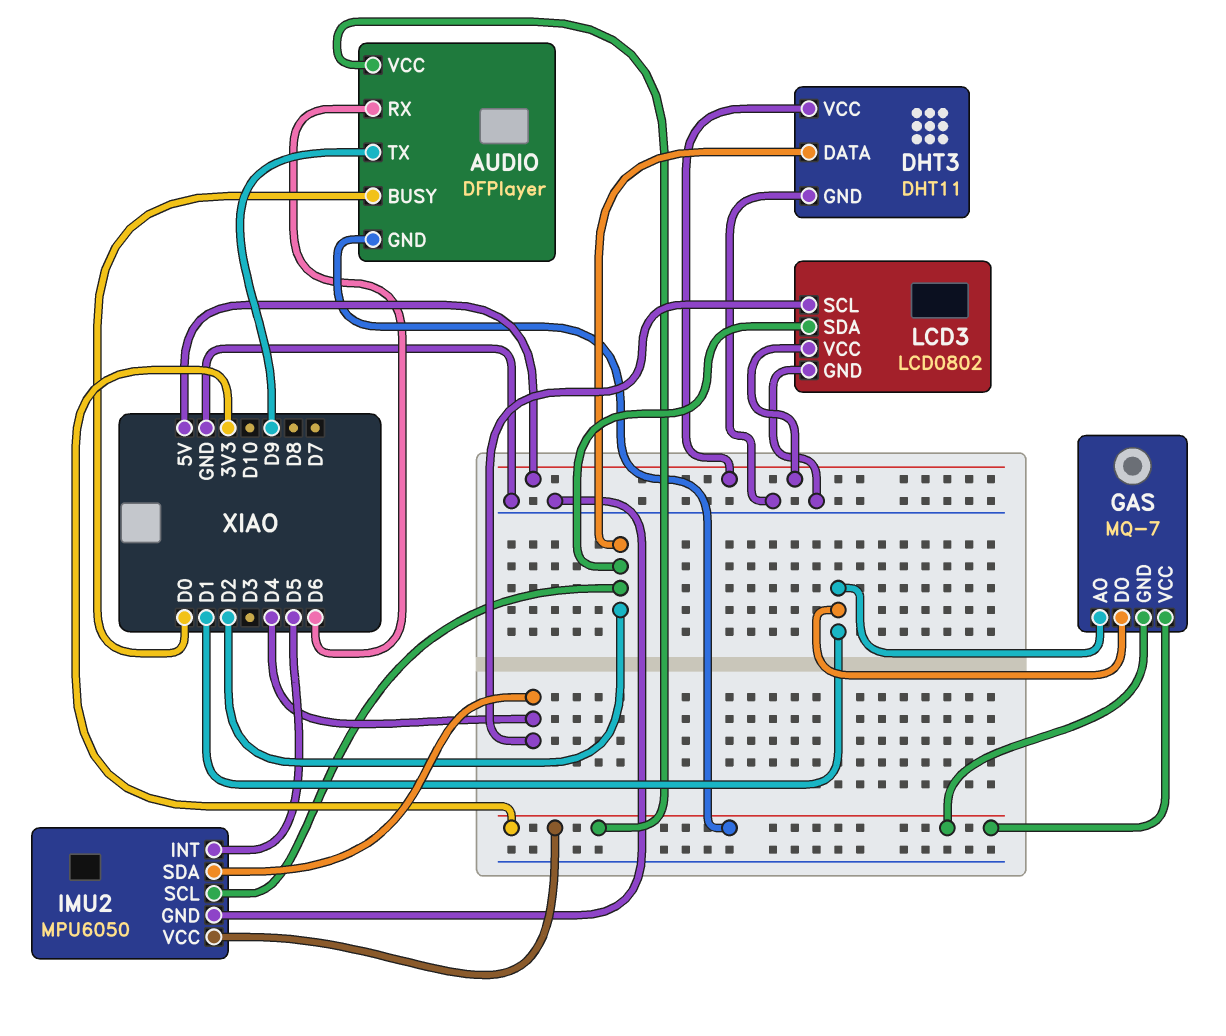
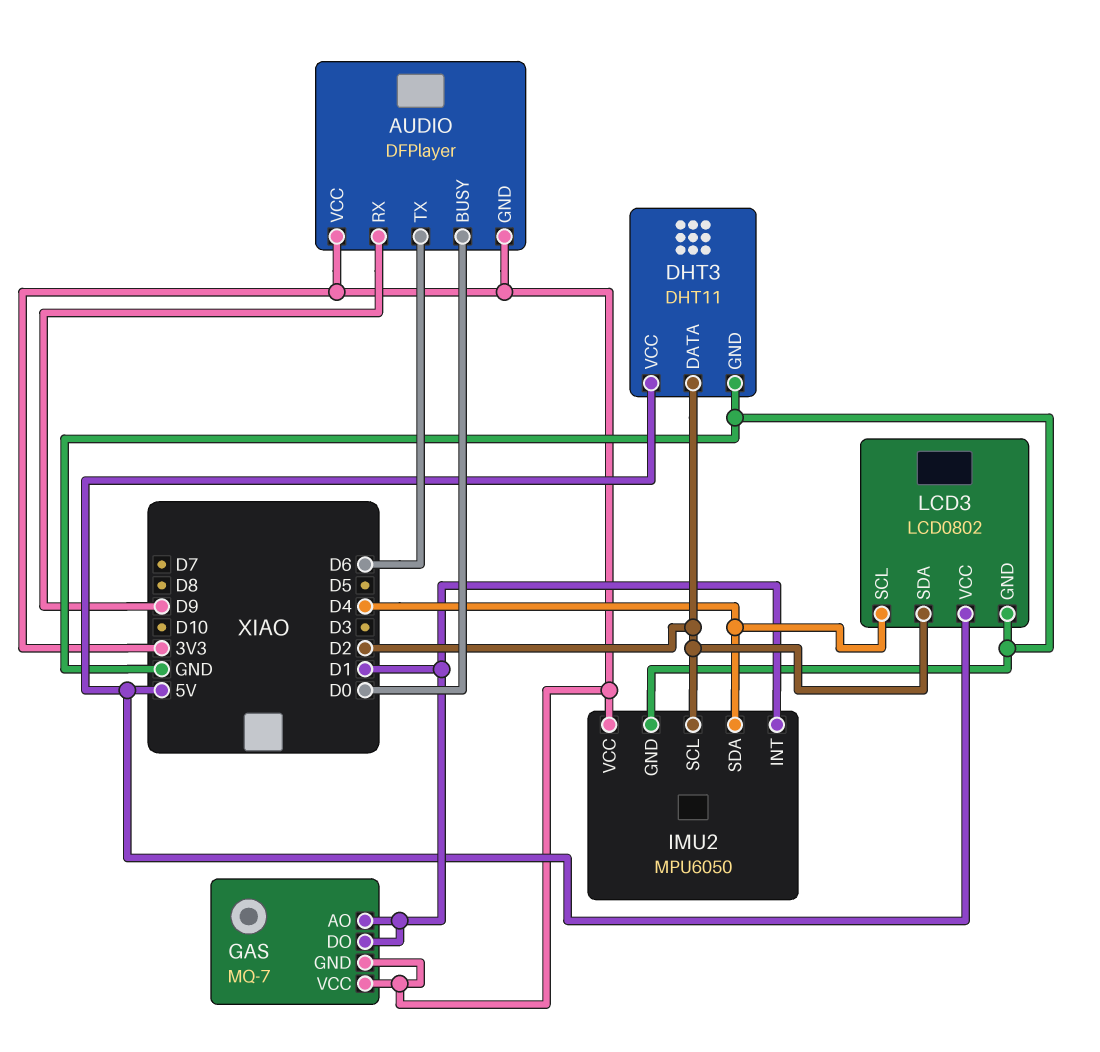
AUDIO pin RX: D6 -> D9
AUDIO pin TX: D9 -> D6
IMU2 pin INT: D5 -> D1

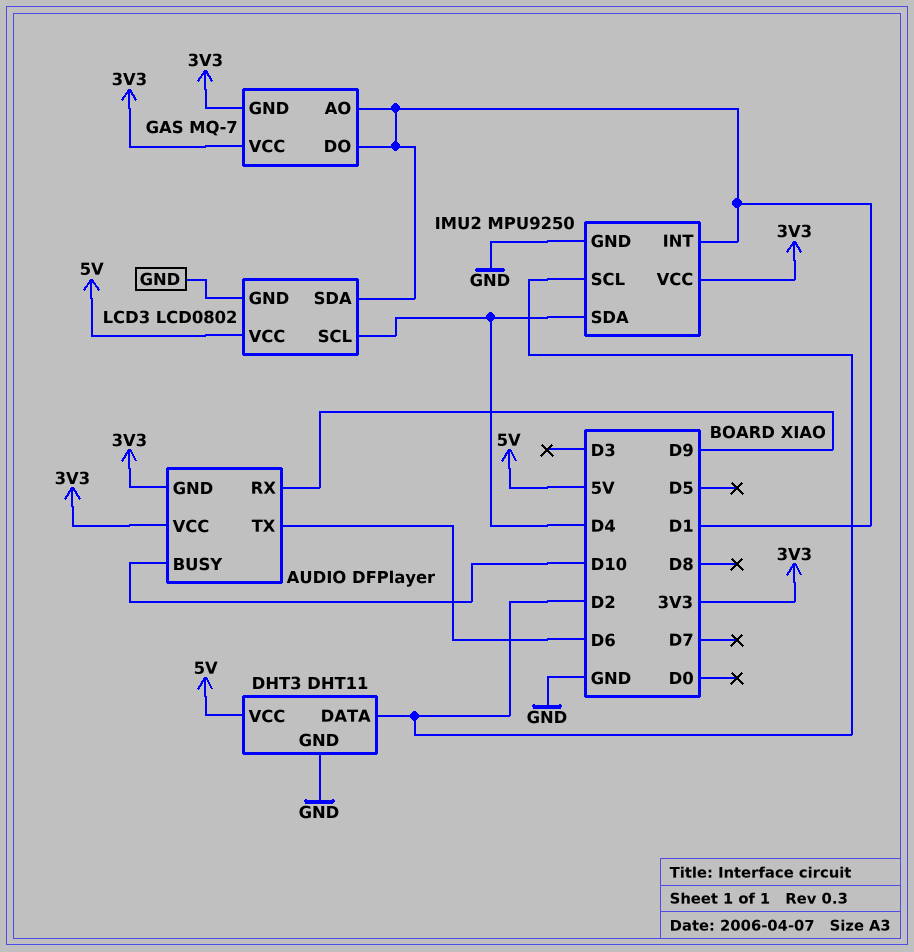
AUDIO pin BUSY: D0 -> D10
IMU2: MPU6050 -> MPU9250
LCD3 pin SDA: D2 -> D1

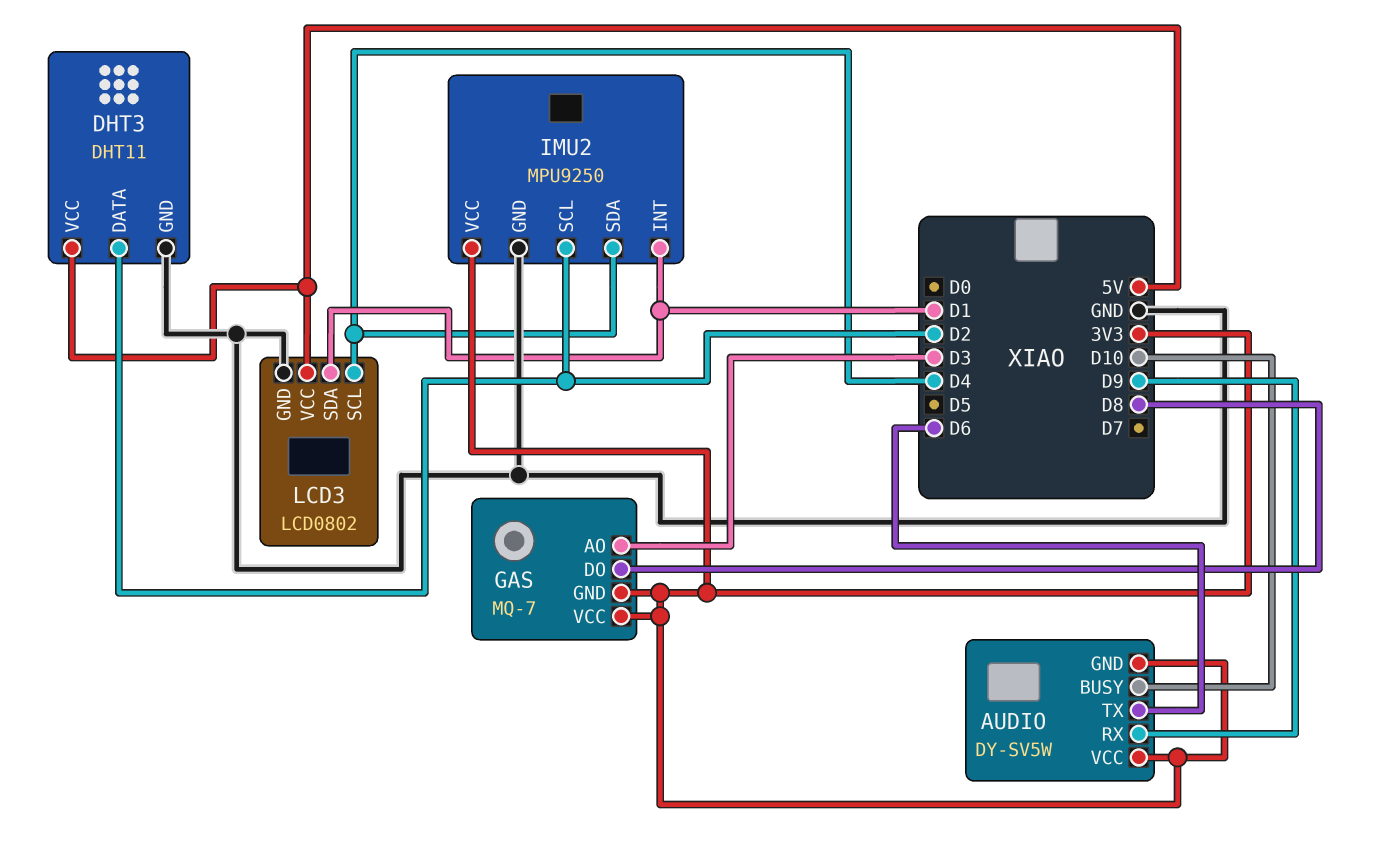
AUDIO: DFPlayer -> DY-SV5W
GAS pin AO: D1 -> D3
GAS pin DO: D1 -> D8

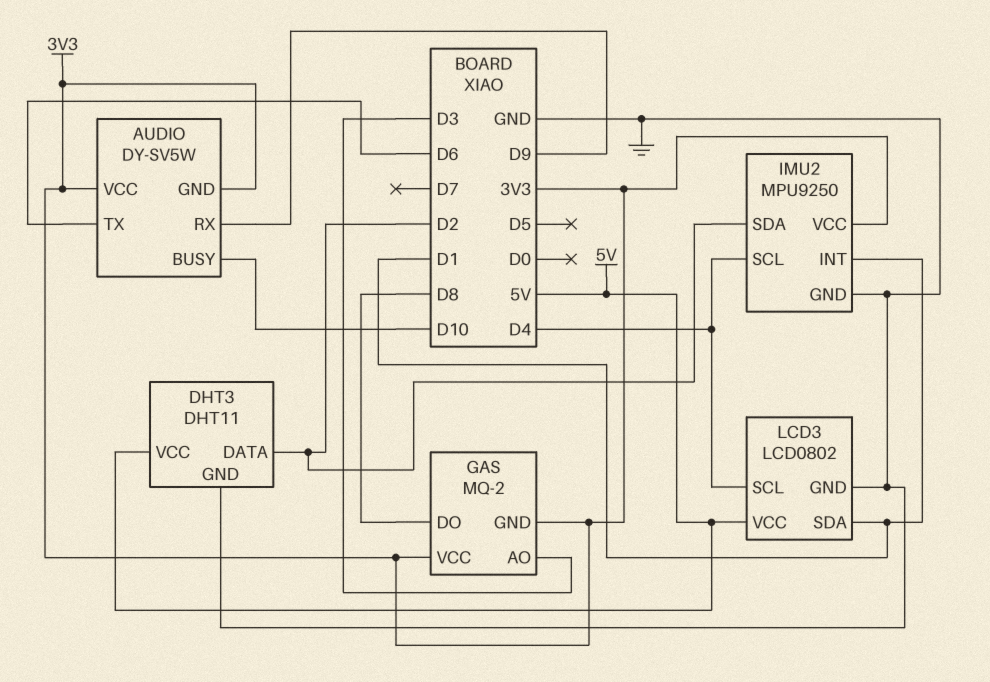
GAS: MQ-7 -> MQ-2
IMU2 pin SCL: D2 -> D4
IMU2 pin SDA: D4 -> D2

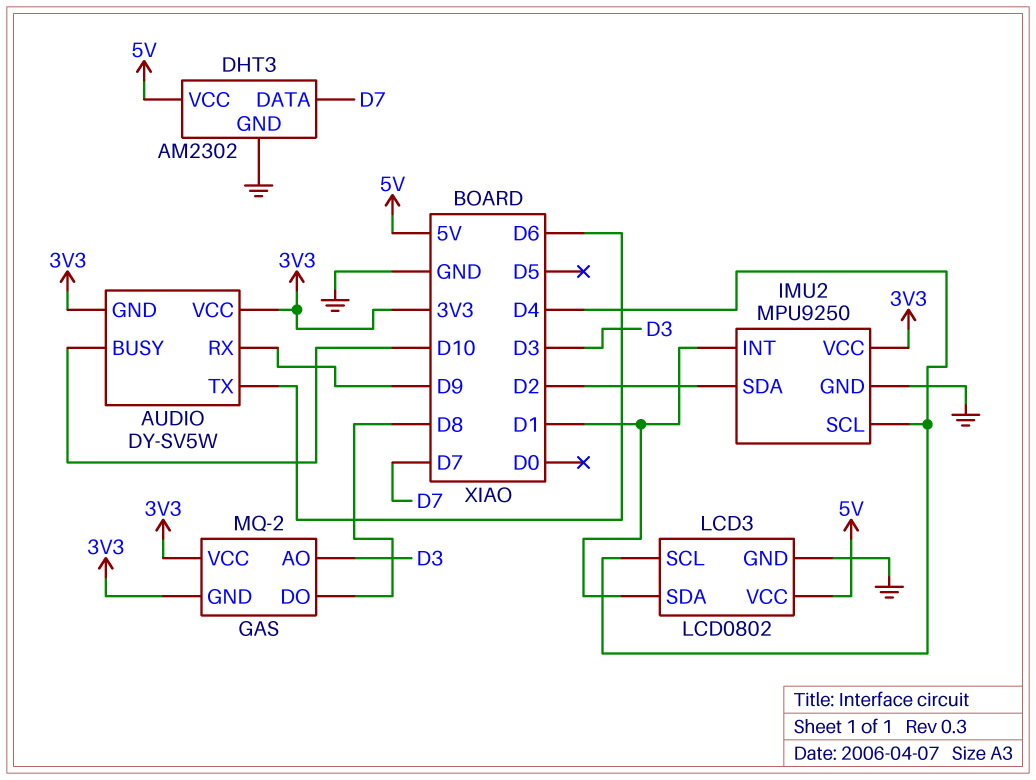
DHT3: DHT11 -> AM2302
DHT3 pin DATA: D2 -> D7

